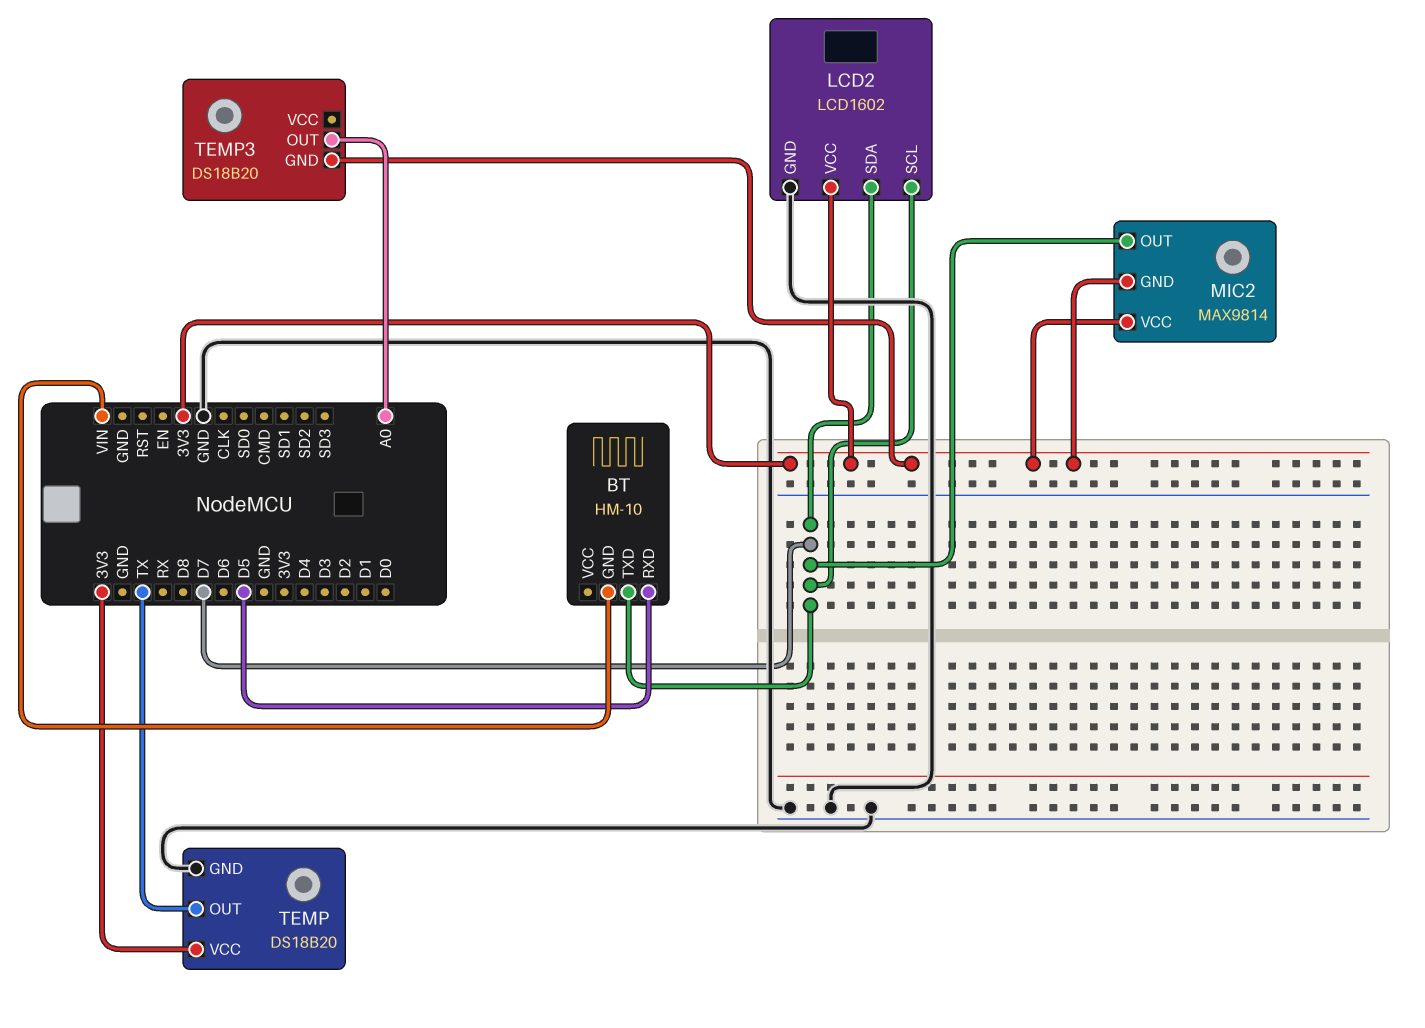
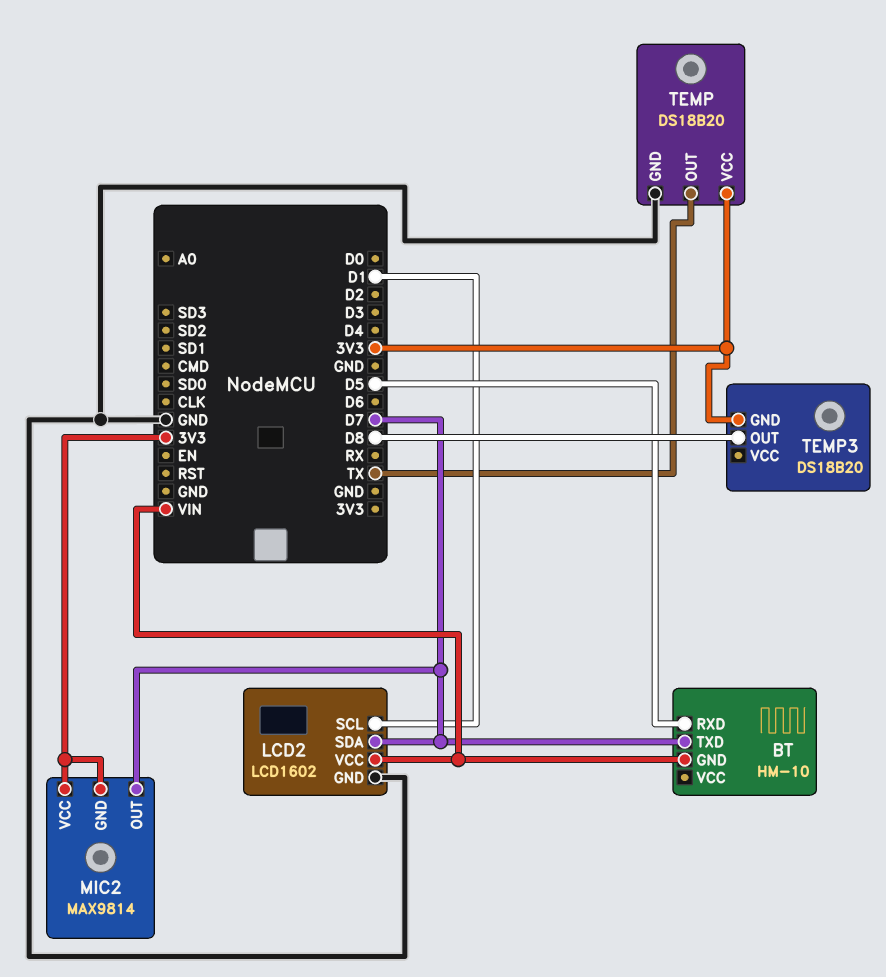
LCD2 pin SCL: D7 -> D1
LCD2 pin VCC: 3V3 -> VIN
TEMP3 pin OUT: A0 -> D8

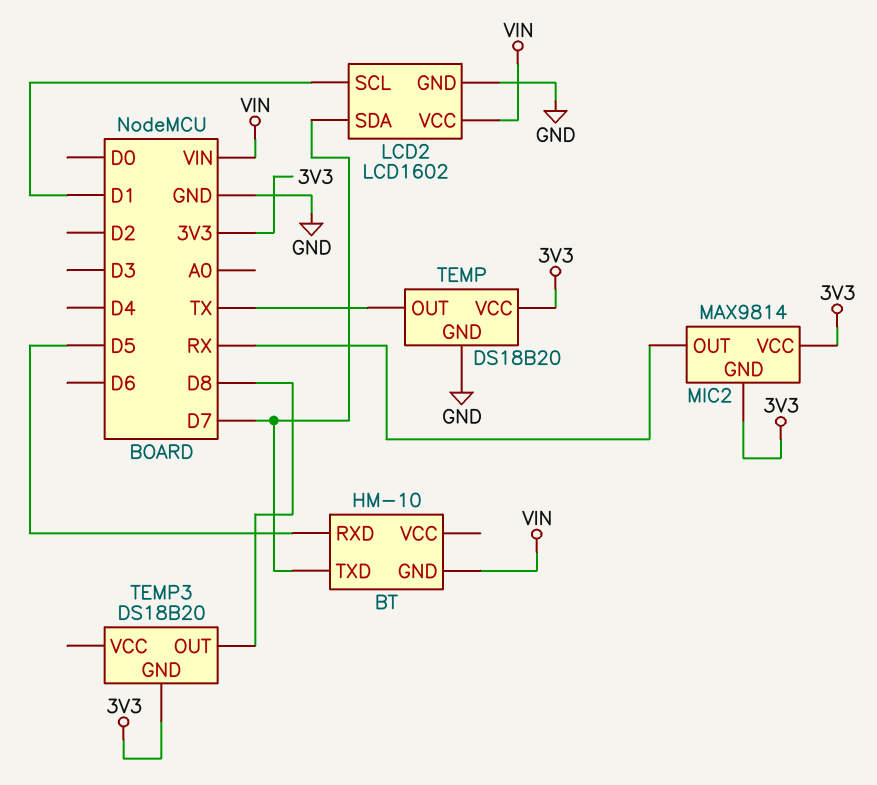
MIC2 pin OUT: D7 -> RX

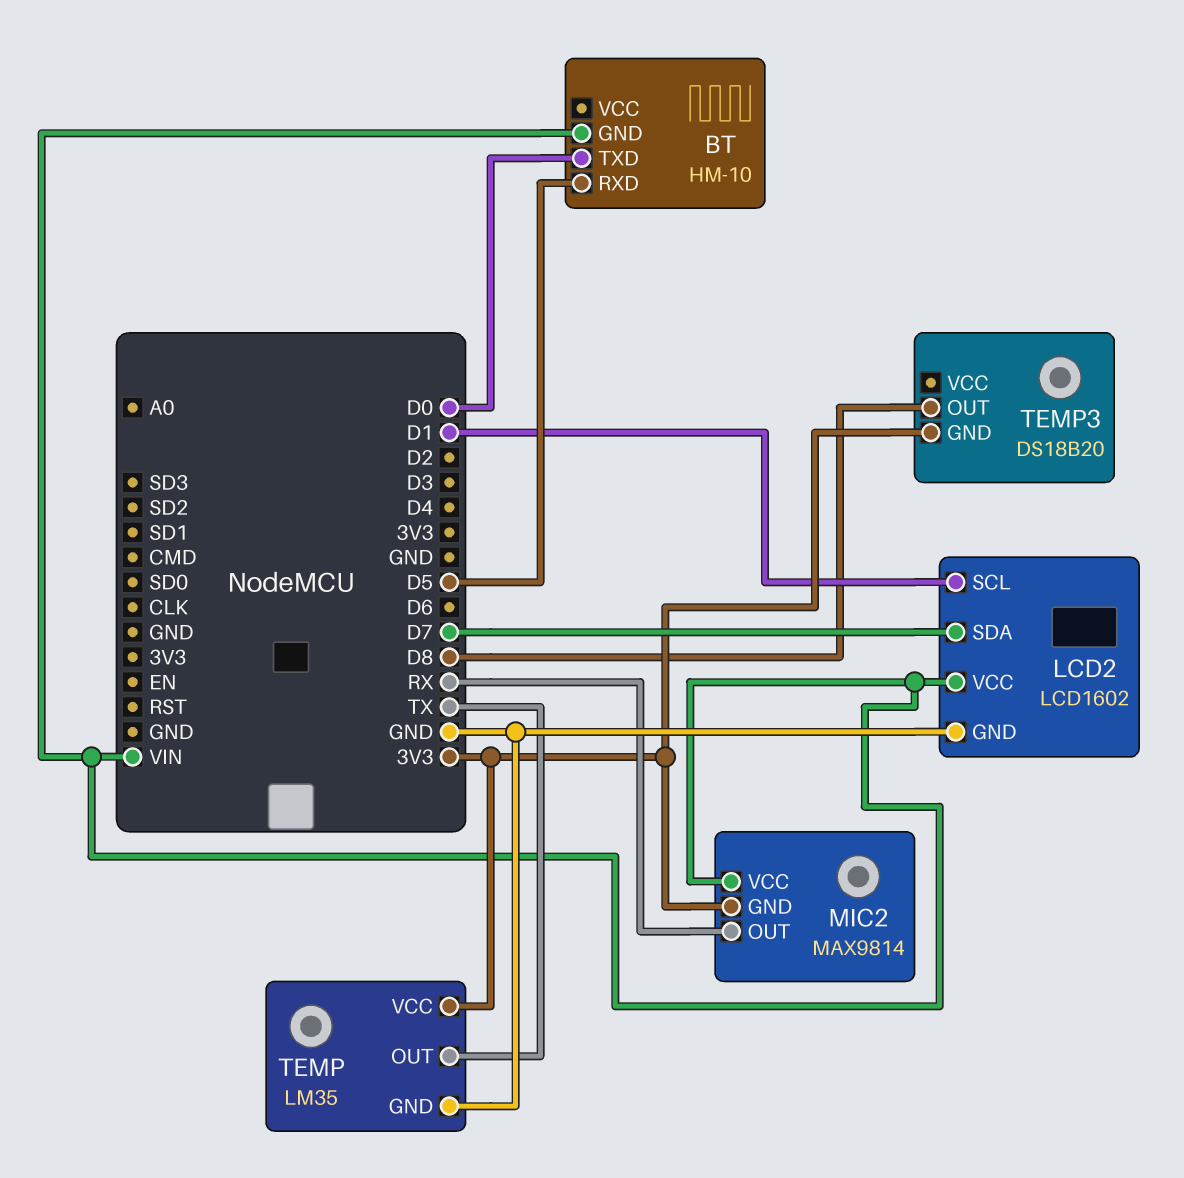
BT pin TXD: D7 -> D0
MIC2 pin VCC: 3V3 -> VIN
TEMP: DS18B20 -> LM35

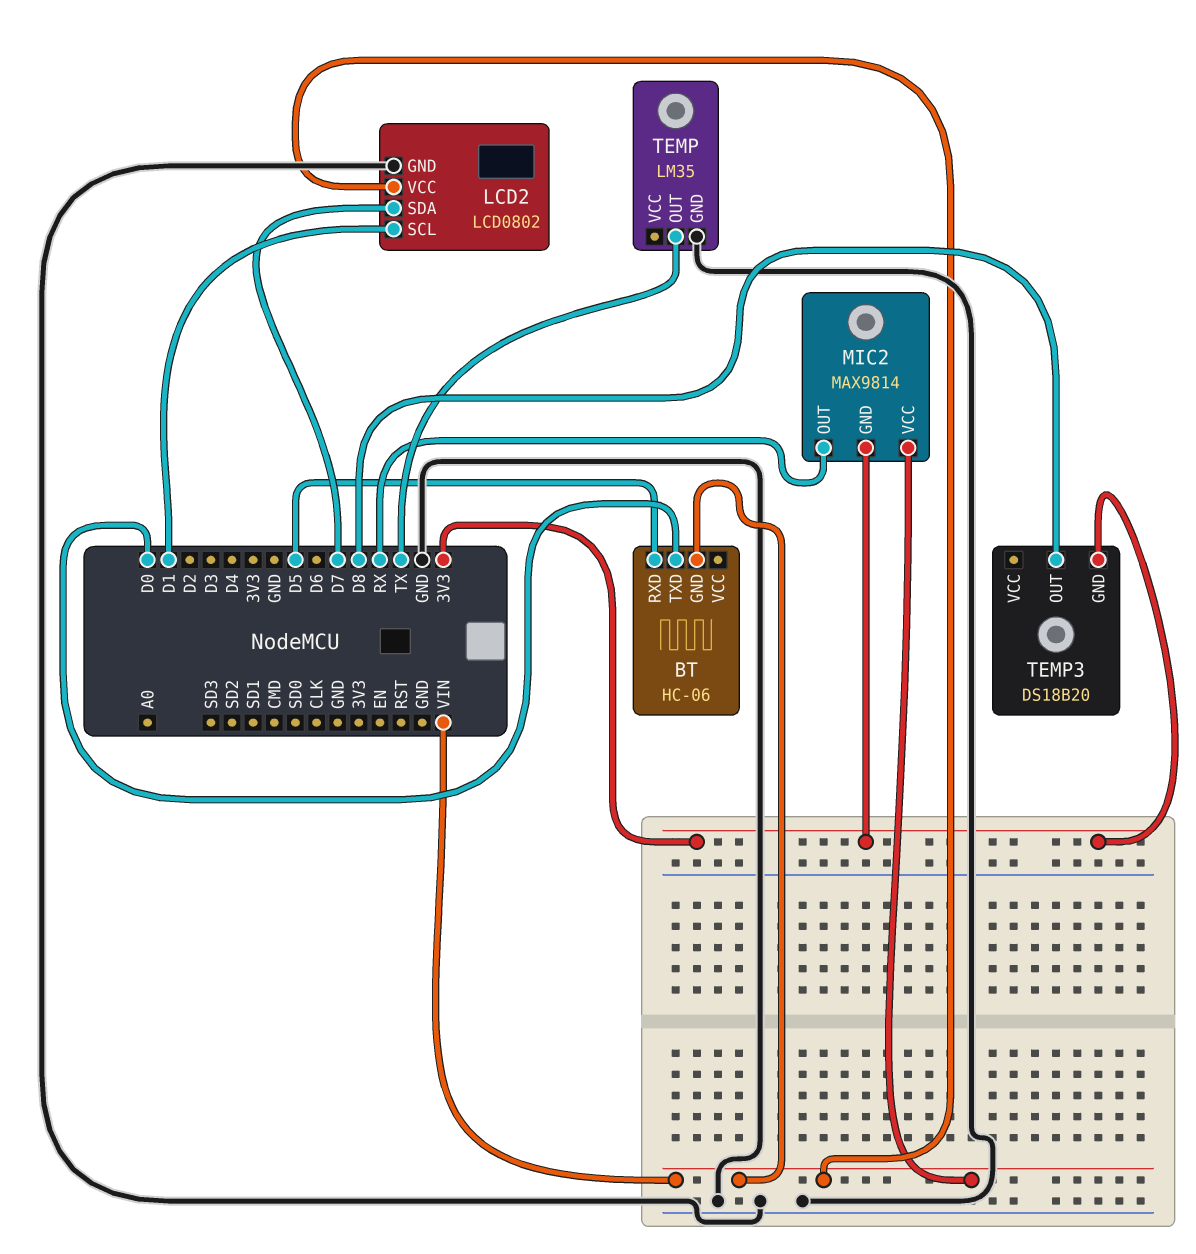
BT: HM-10 -> HC-06
LCD2: LCD1602 -> LCD0802
TEMP pin VCC: 3V3 -> none

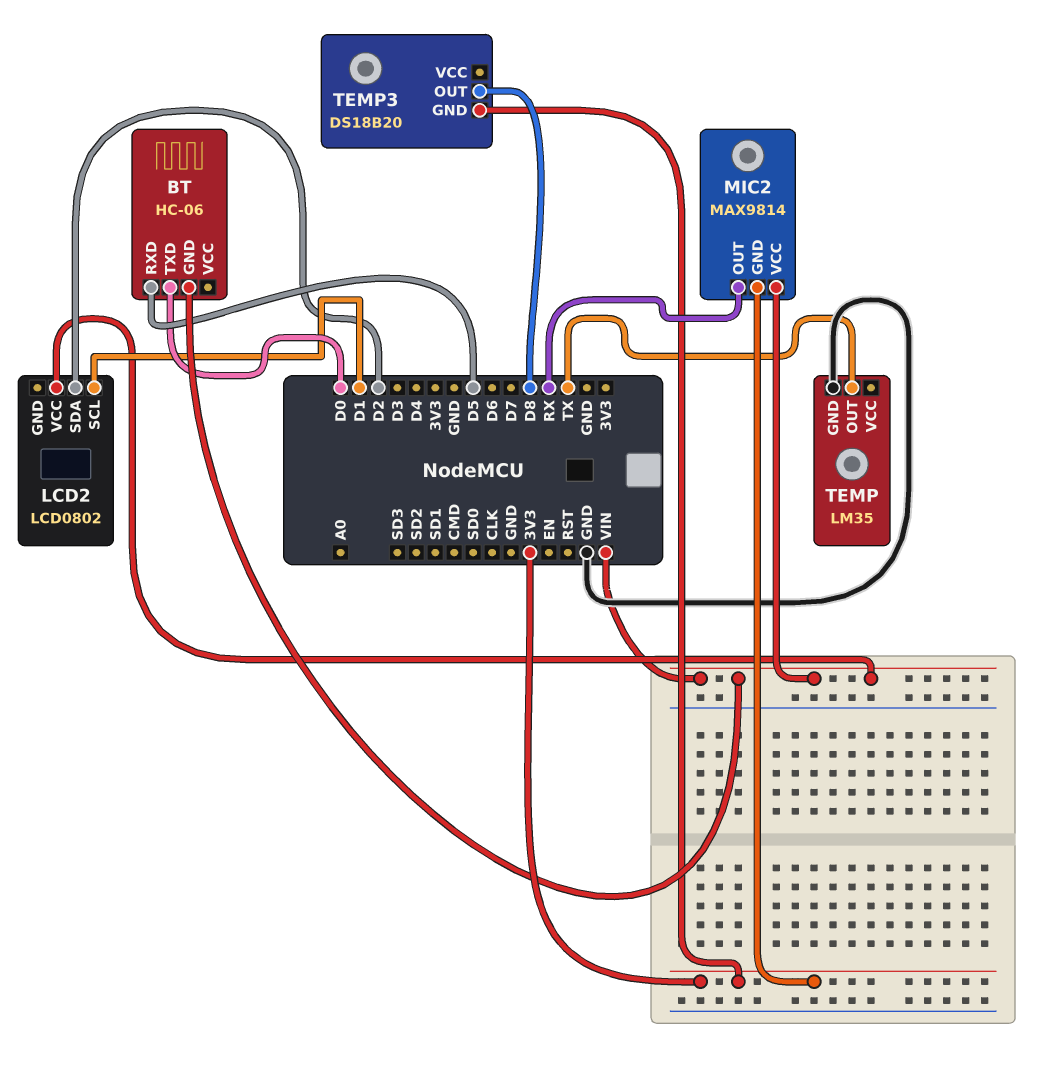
LCD2 pin GND: GND -> none
LCD2 pin SDA: D7 -> D2

